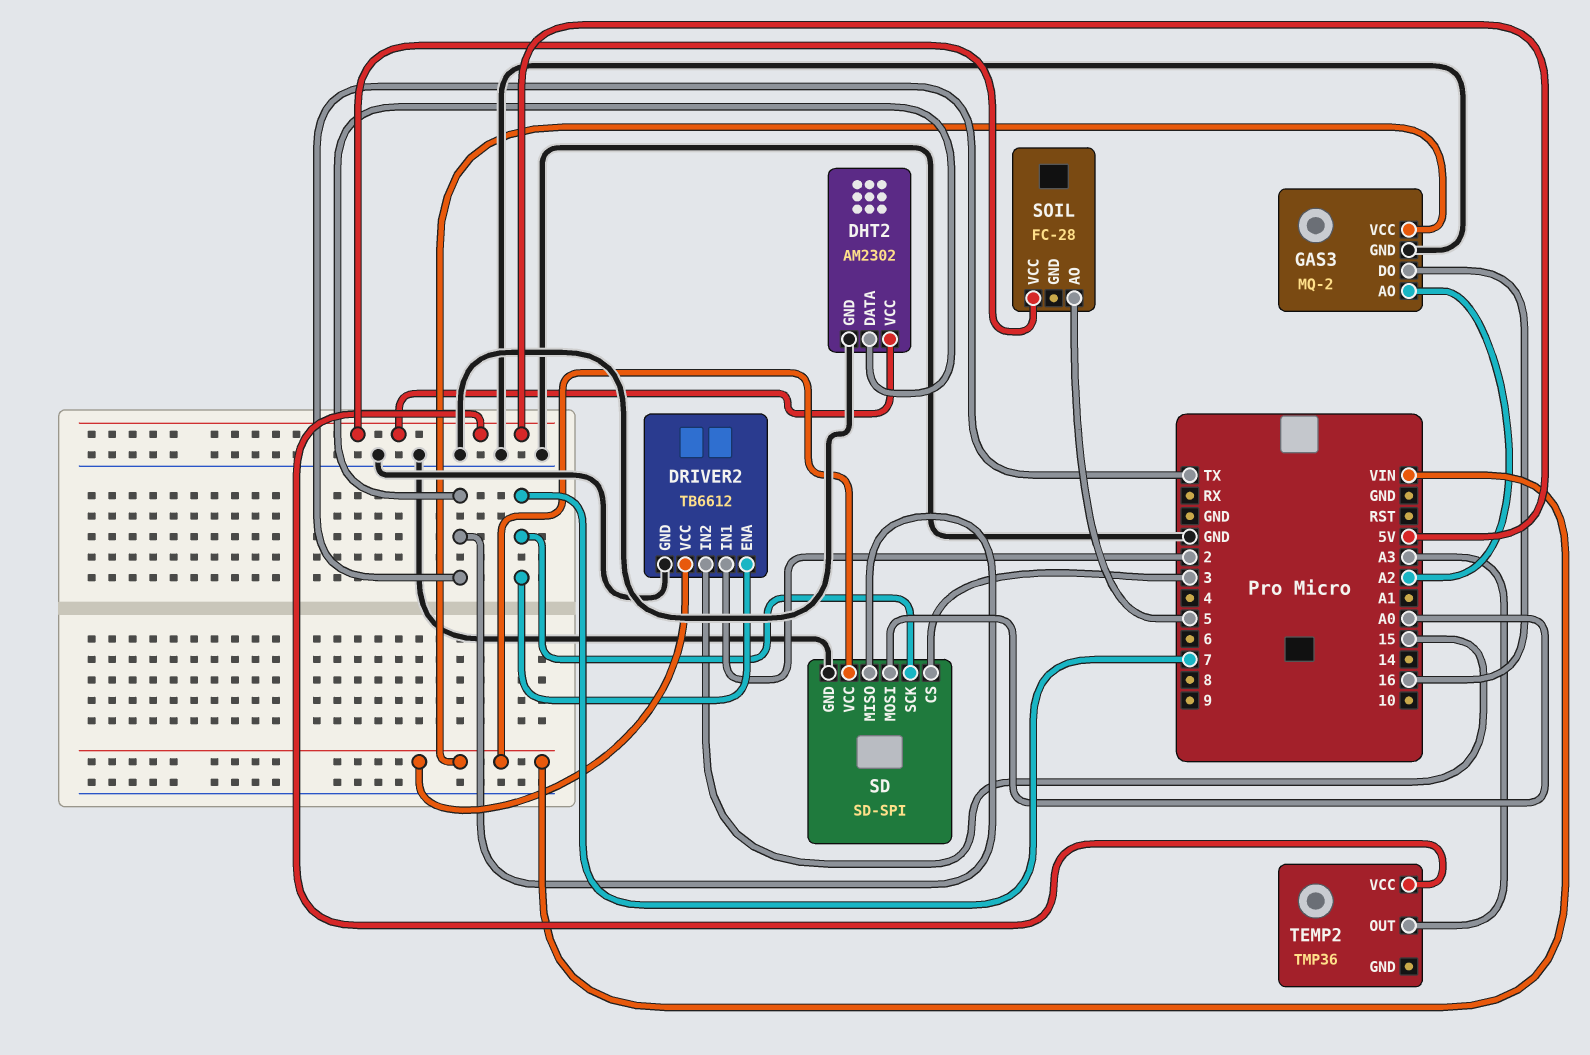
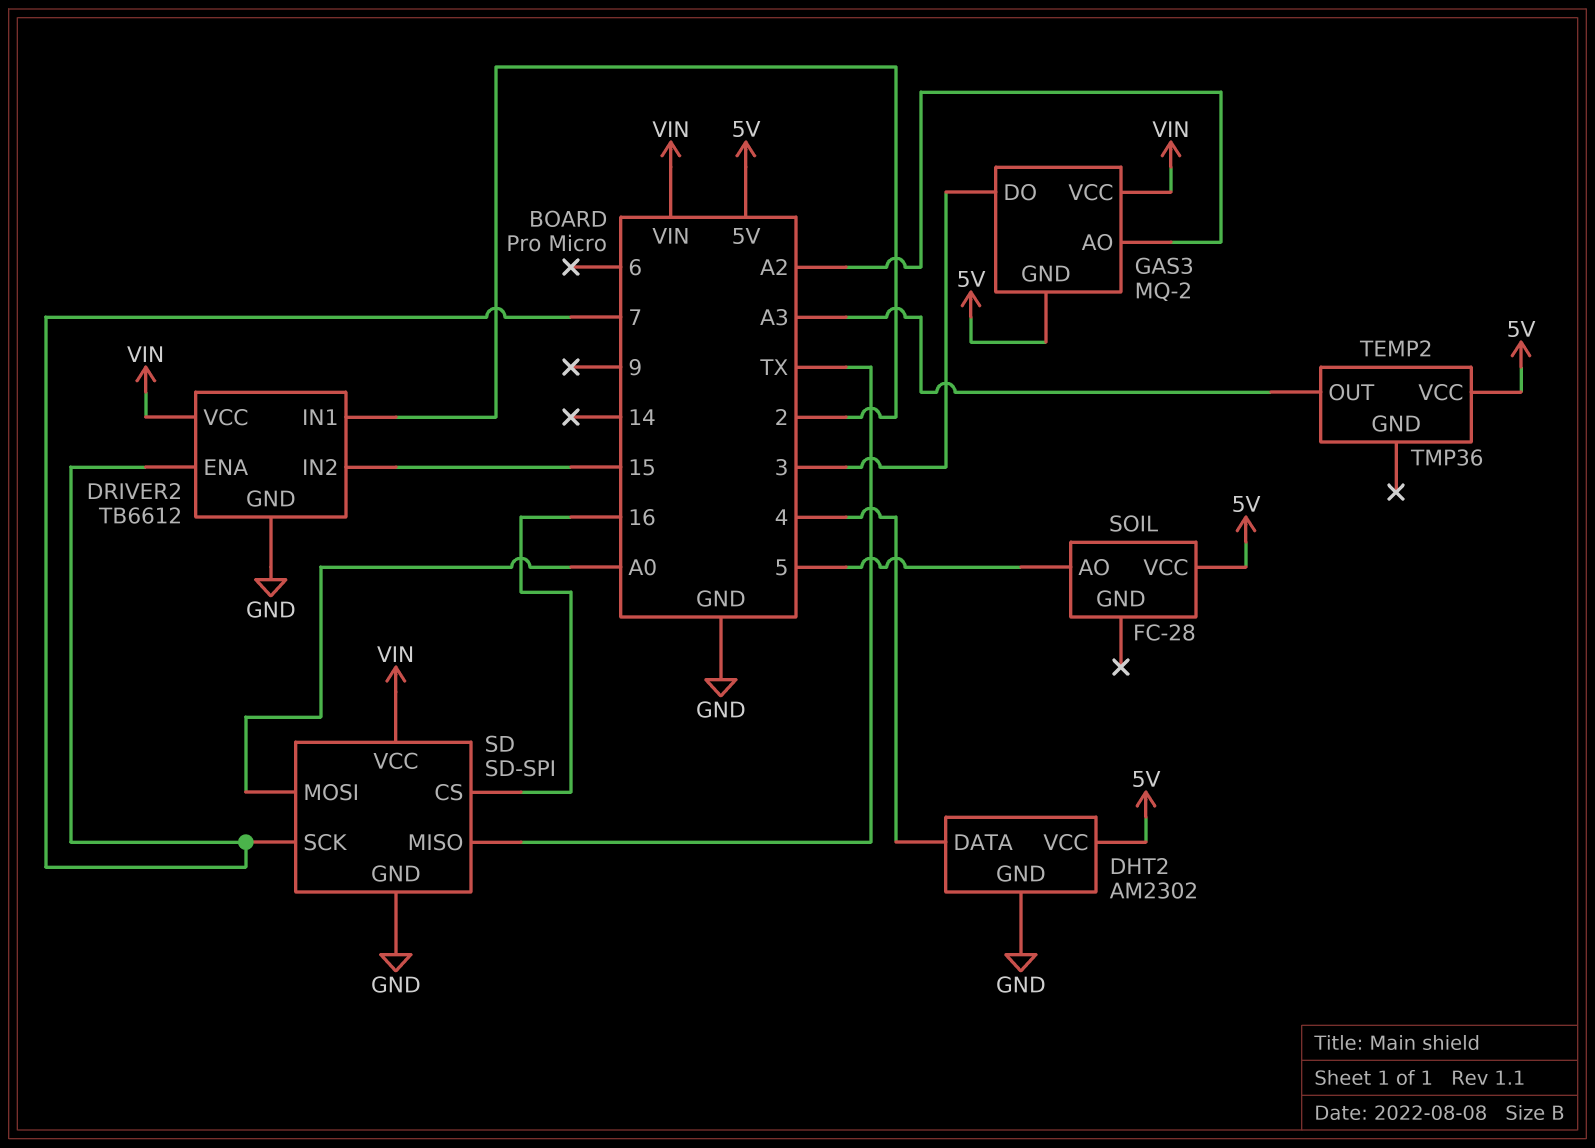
DHT2 pin DATA: TX -> 4
GAS3 pin DO: 16 -> 3
GAS3 pin GND: GND -> 5V
SD pin CS: 3 -> 16

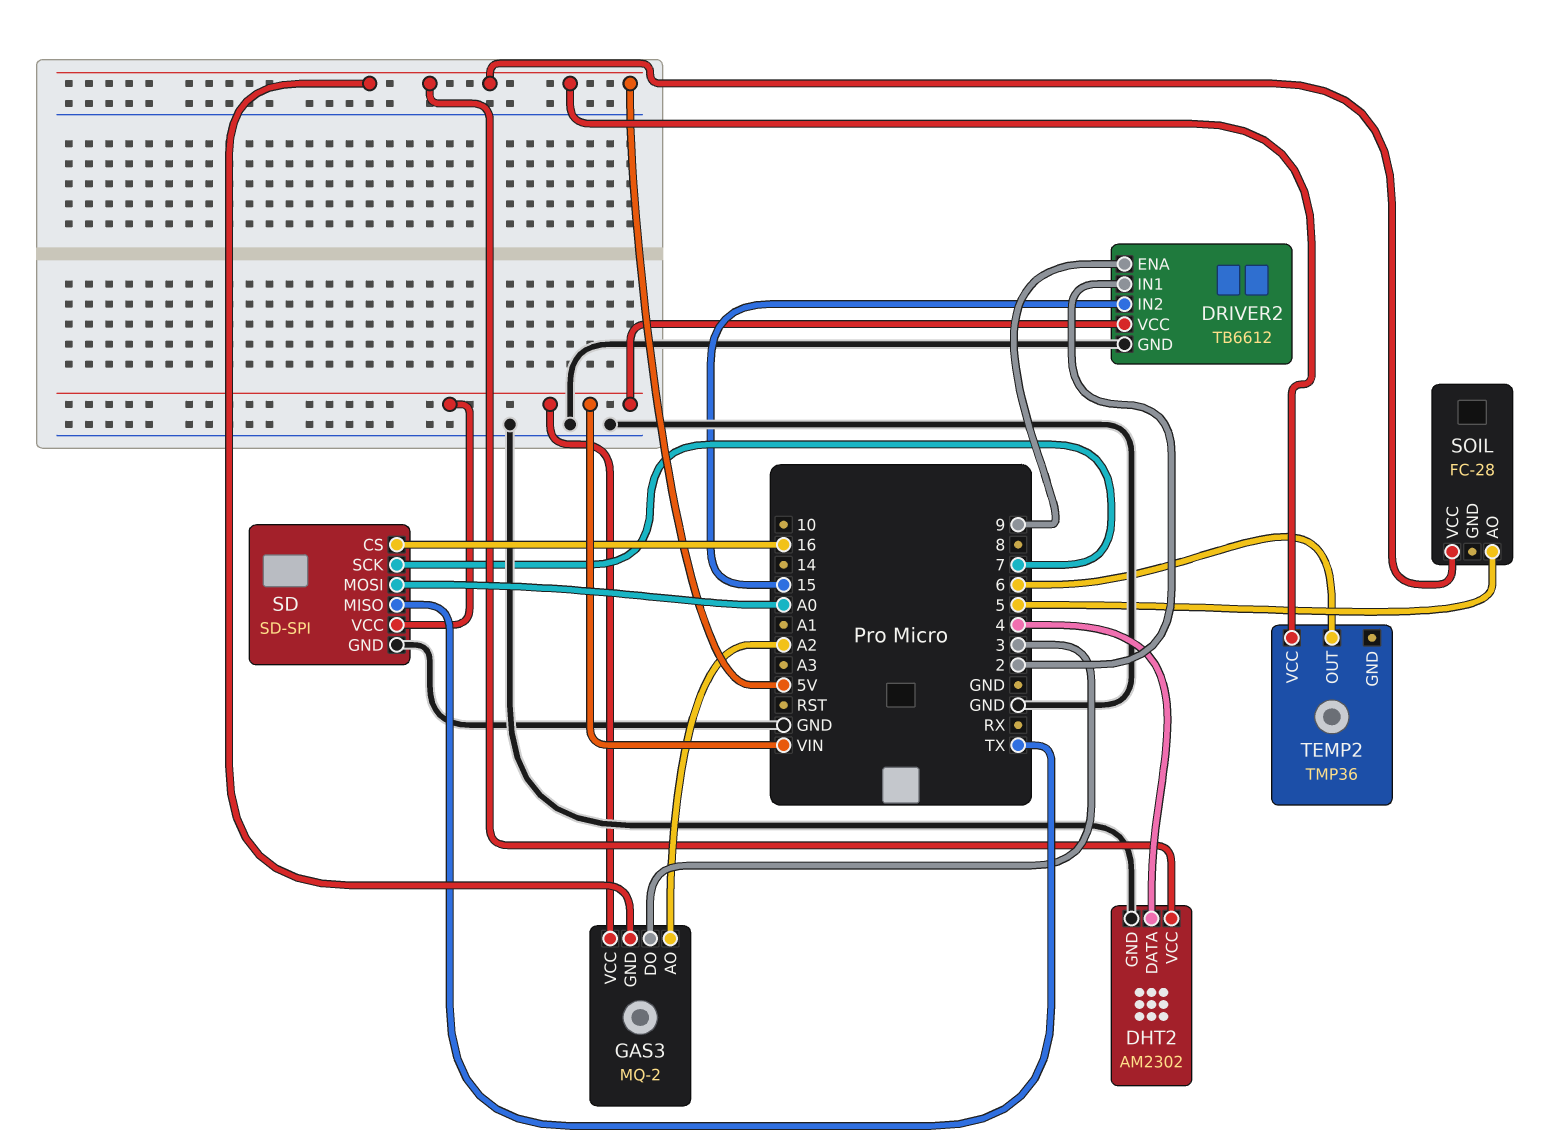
DRIVER2 pin ENA: 7 -> 9
TEMP2 pin OUT: A3 -> 6

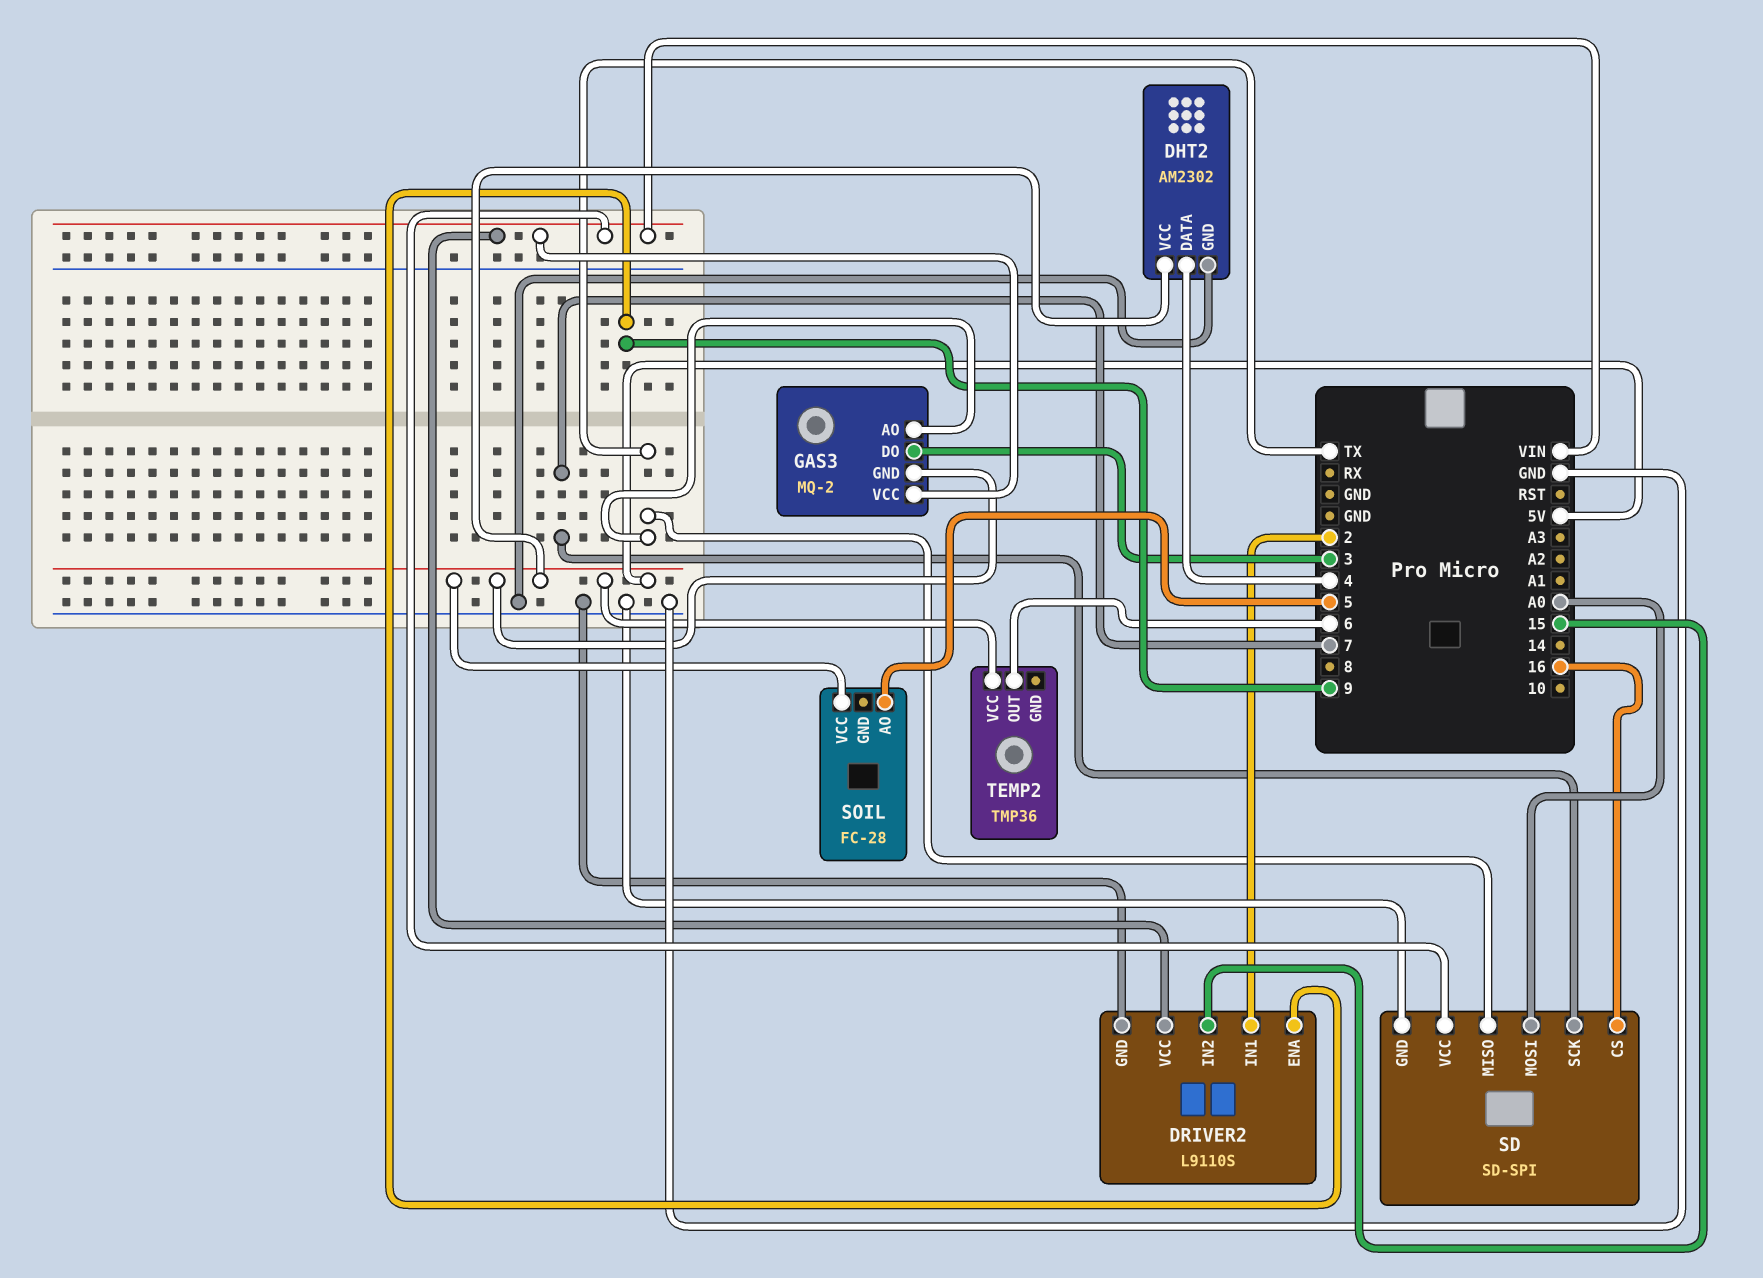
DRIVER2: TB6612 -> L9110S
GAS3 pin AO: A2 -> TX

